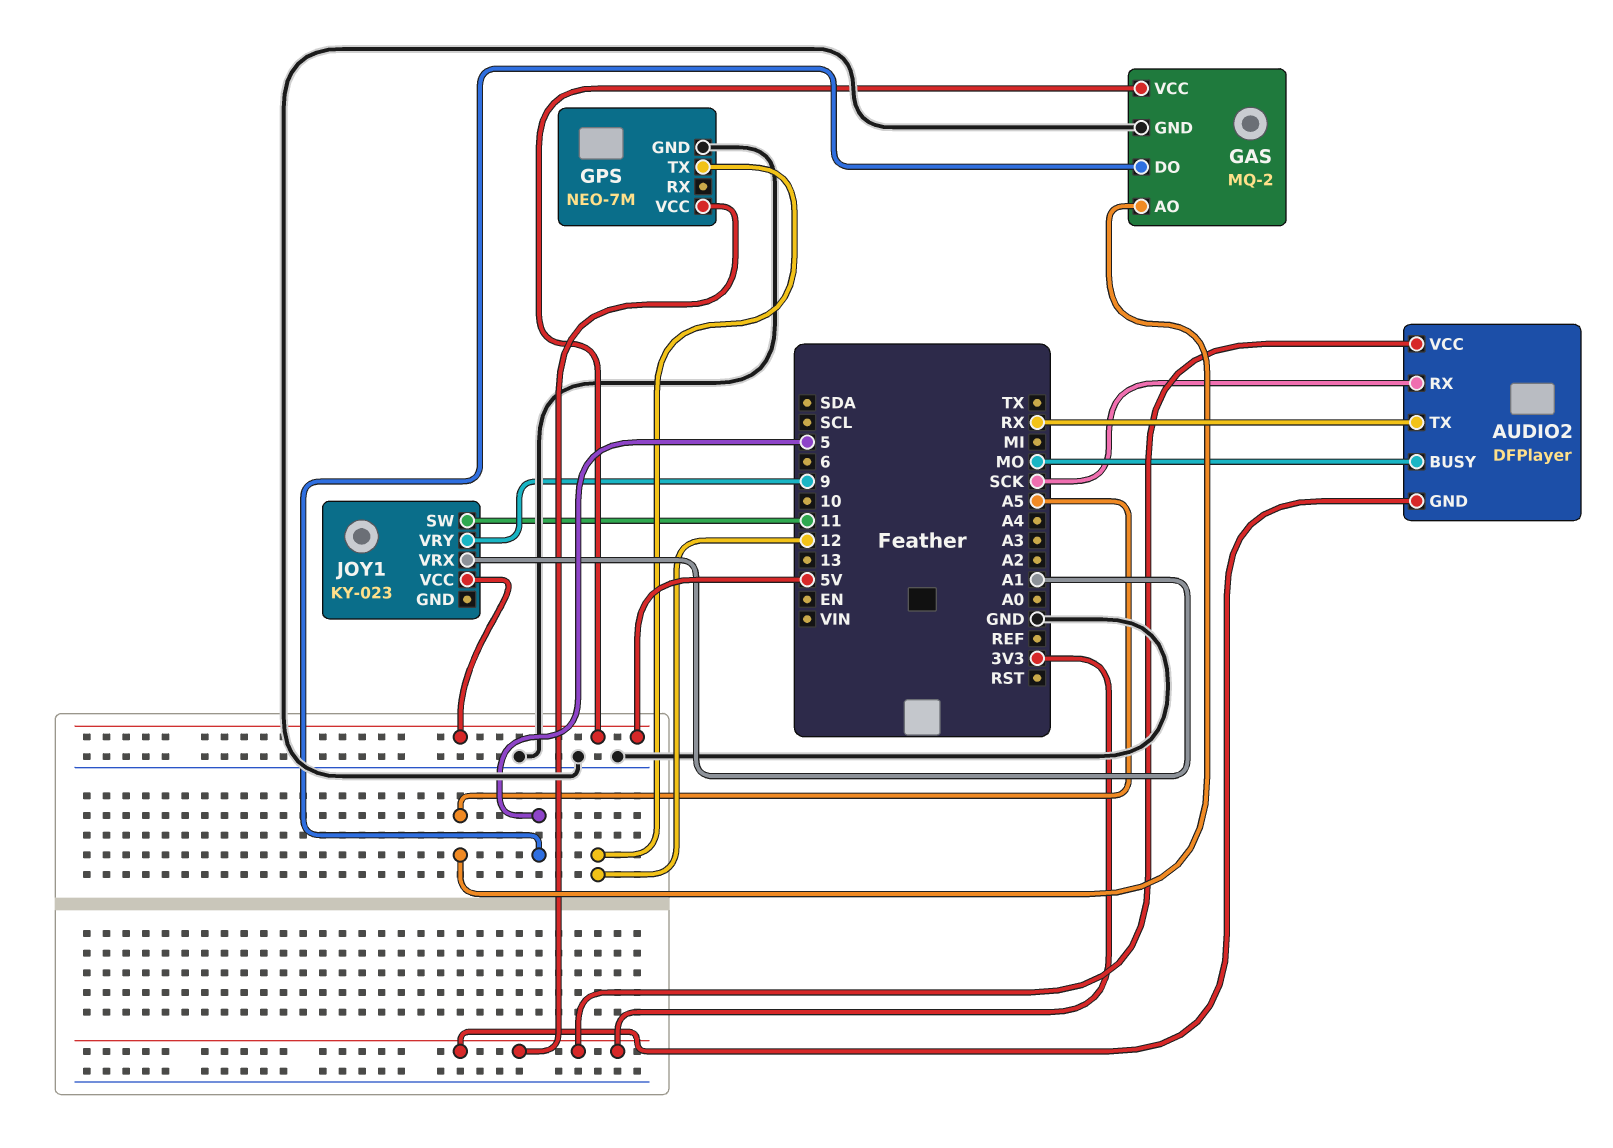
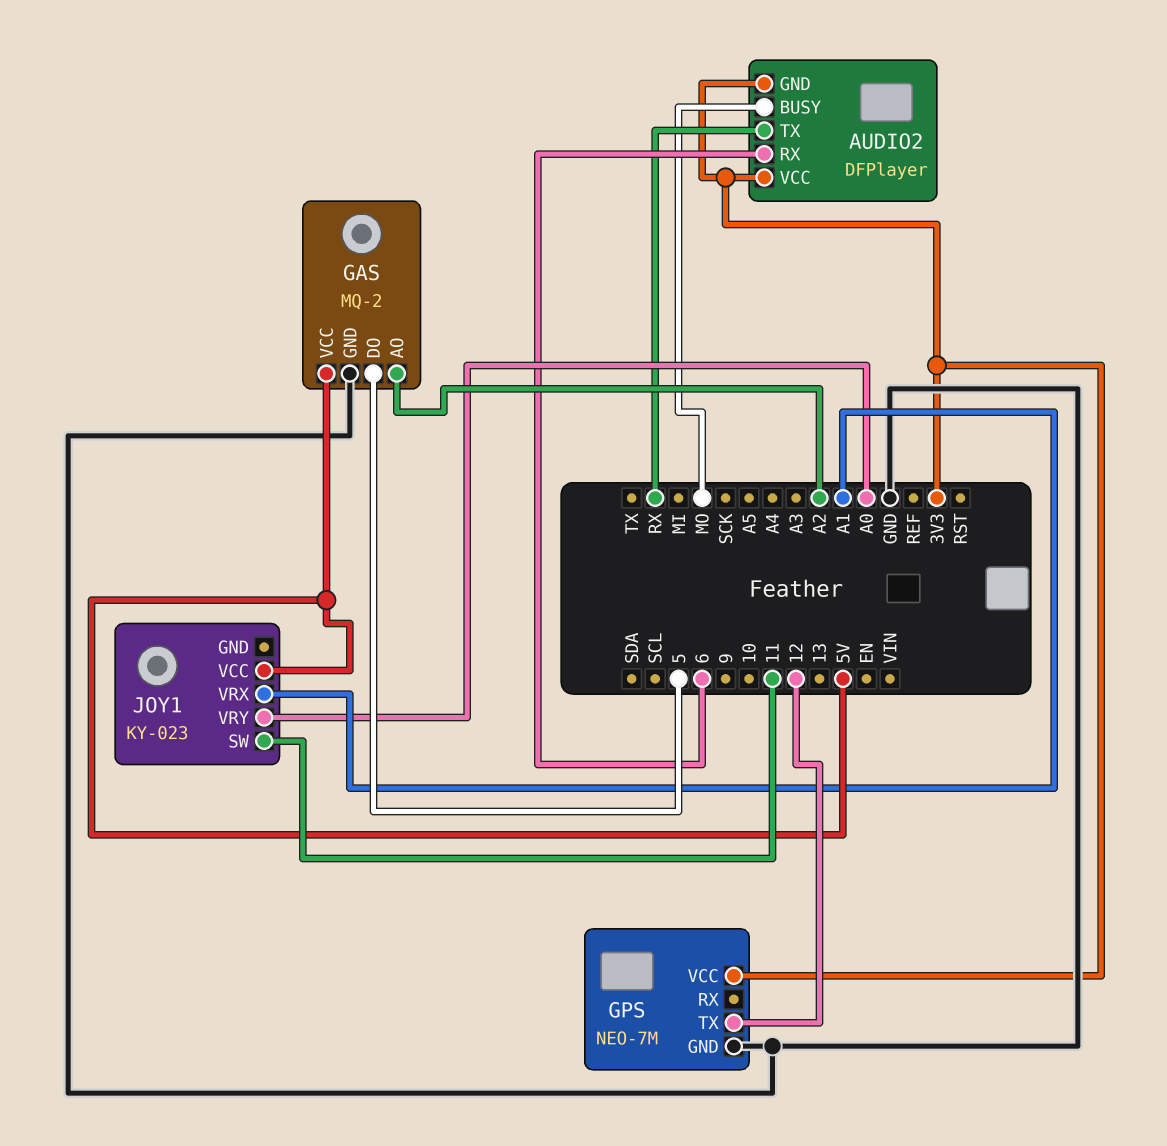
AUDIO2 pin RX: SCK -> 6
GAS pin AO: A5 -> A2
JOY1 pin VRY: 9 -> A0

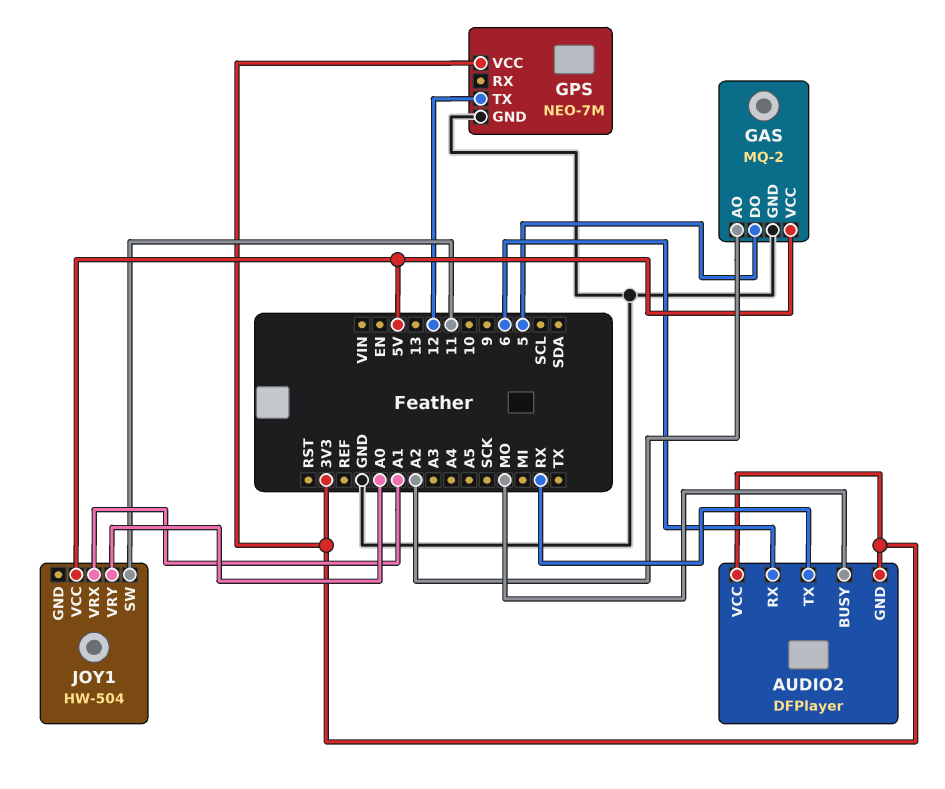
JOY1: KY-023 -> HW-504

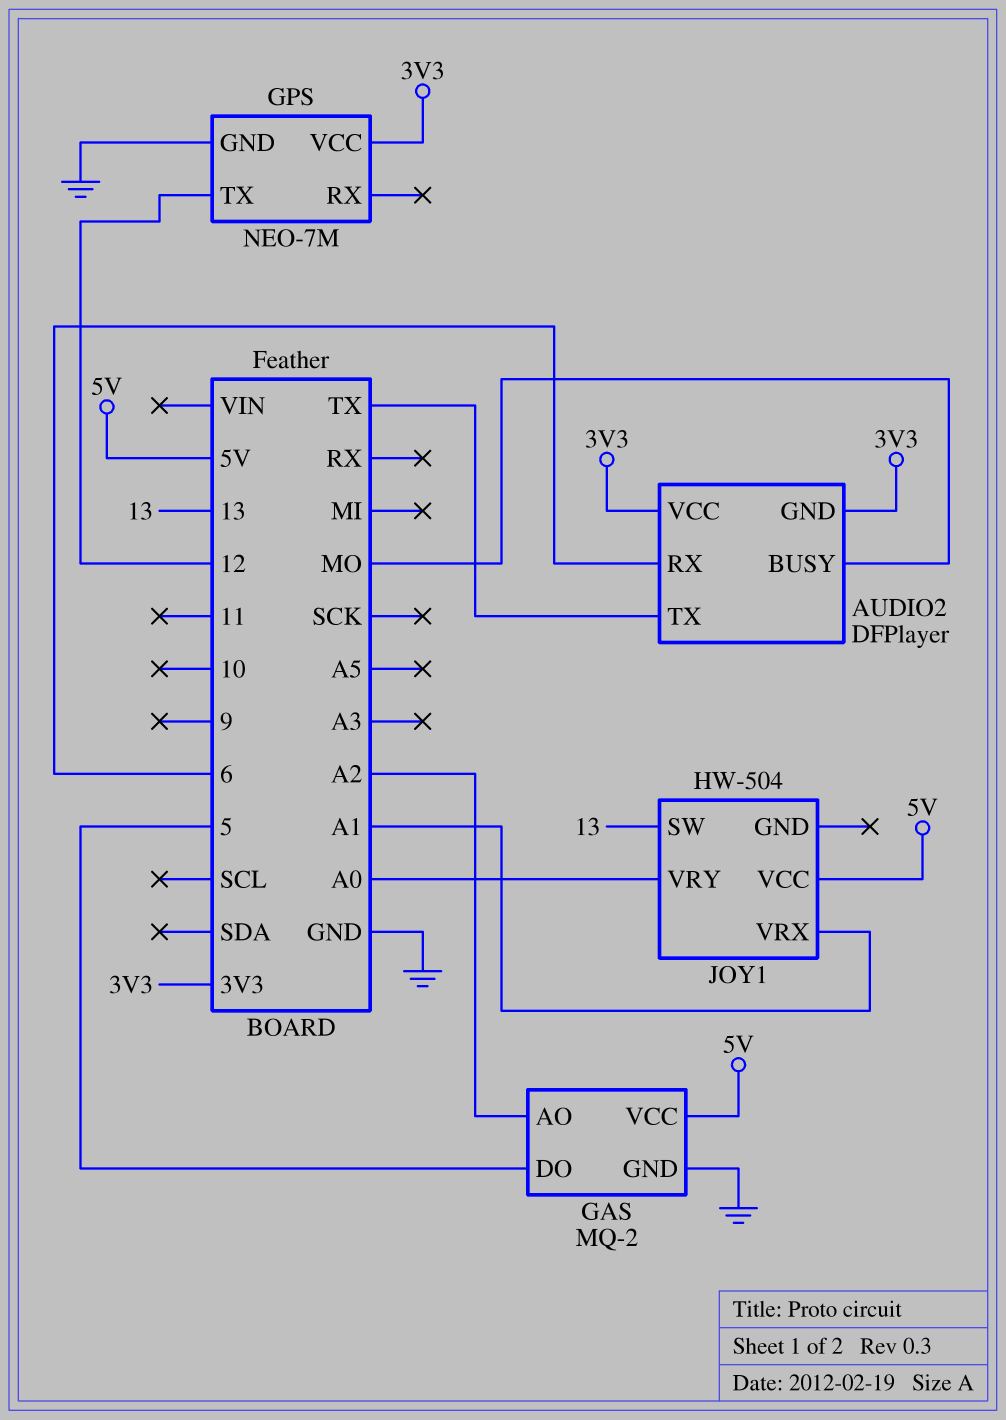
AUDIO2 pin TX: RX -> TX
JOY1 pin SW: 11 -> 13

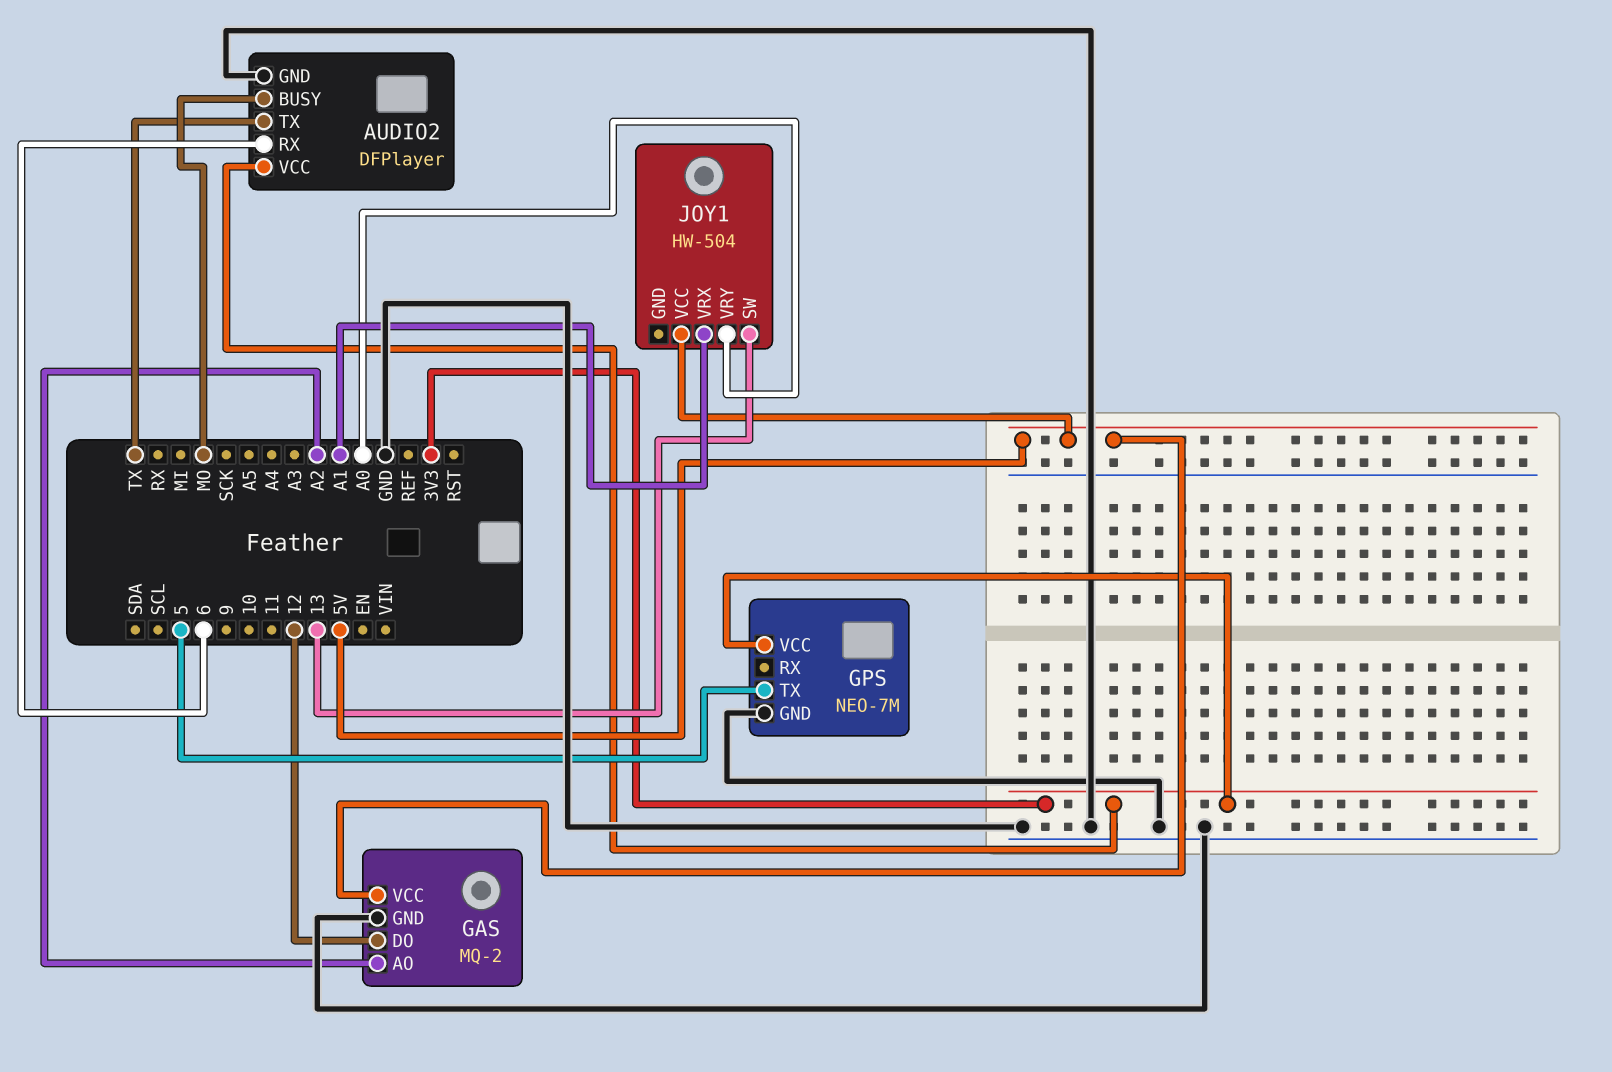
AUDIO2 pin GND: 3V3 -> GND
GAS pin DO: 5 -> 12
GPS pin TX: 12 -> 5

